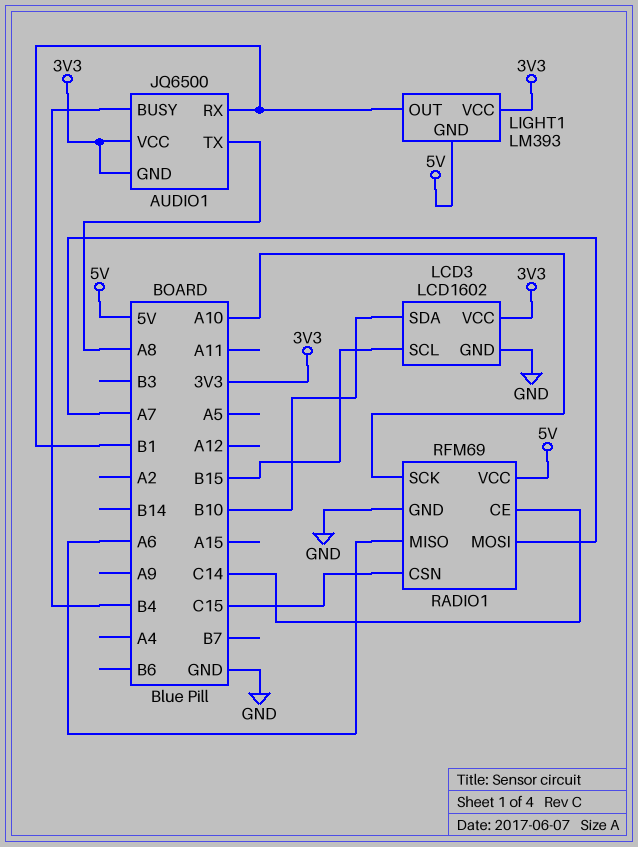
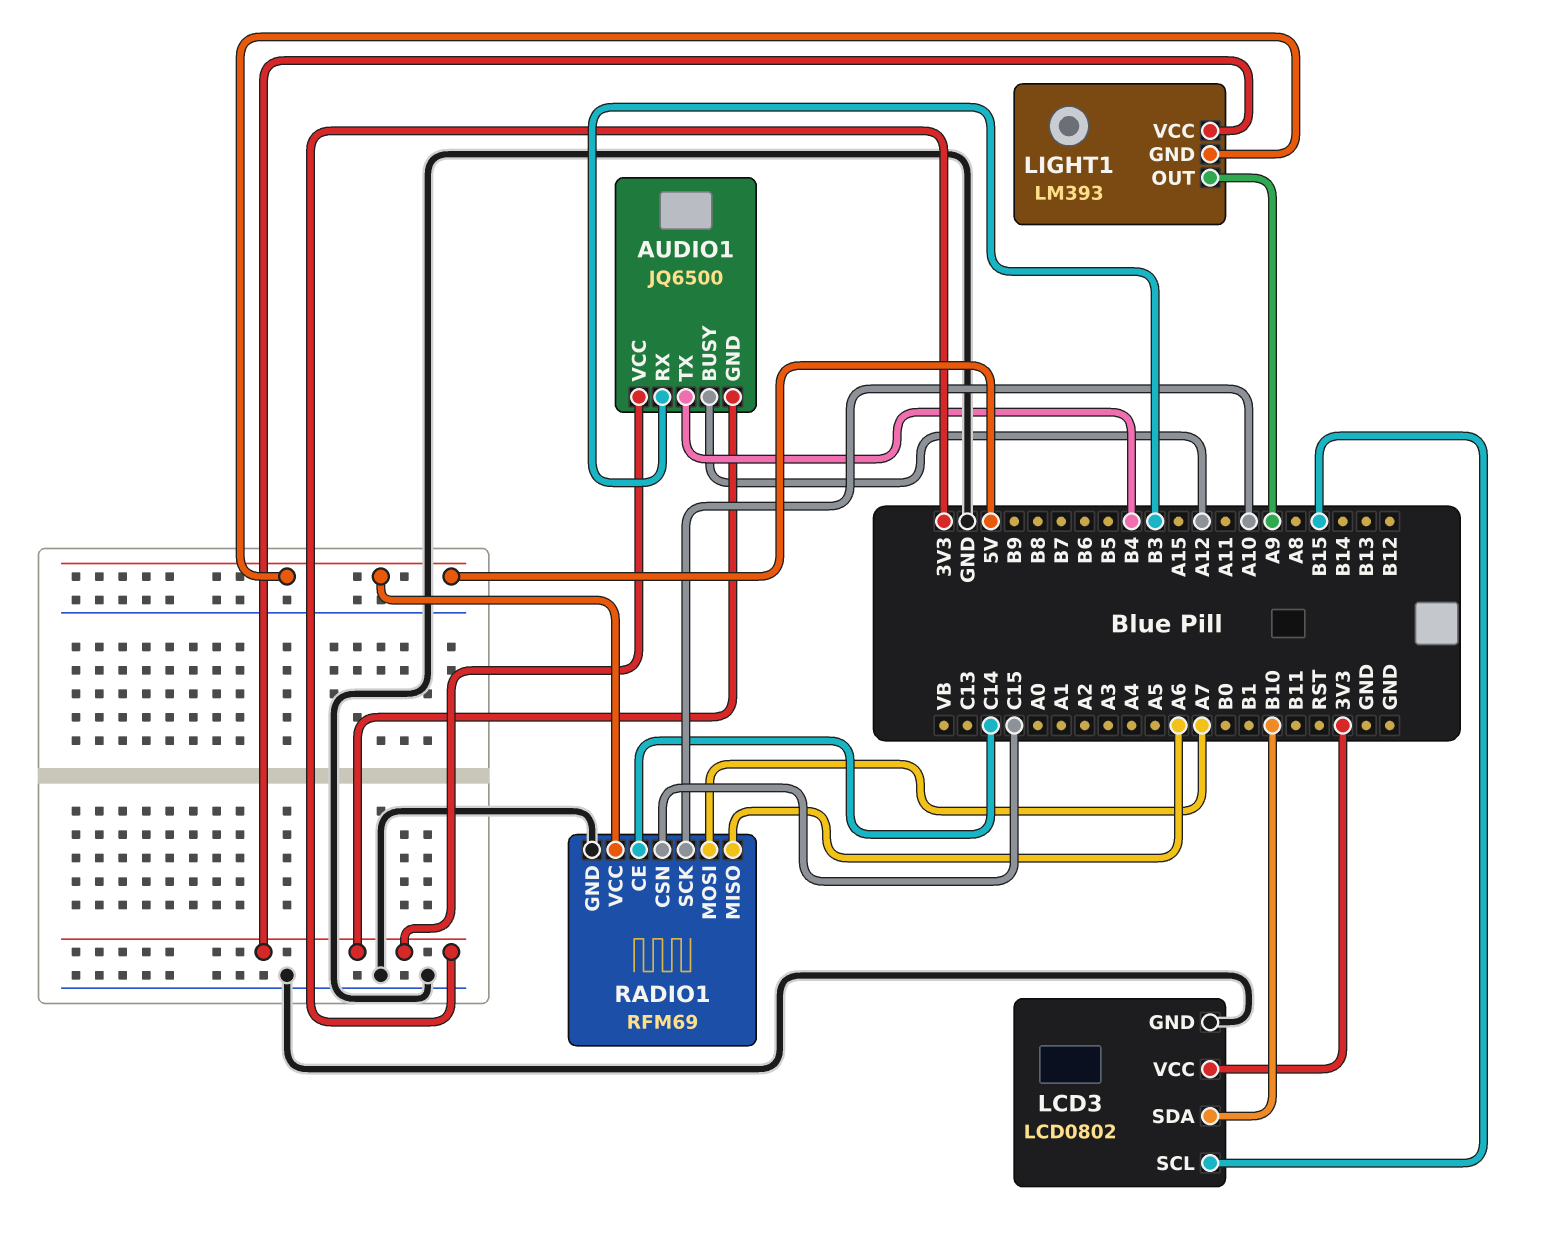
AUDIO1 pin BUSY: B4 -> A12
AUDIO1 pin RX: B1 -> B3
AUDIO1 pin TX: A8 -> B4
LCD3: LCD1602 -> LCD0802
LIGHT1 pin OUT: B1 -> A9

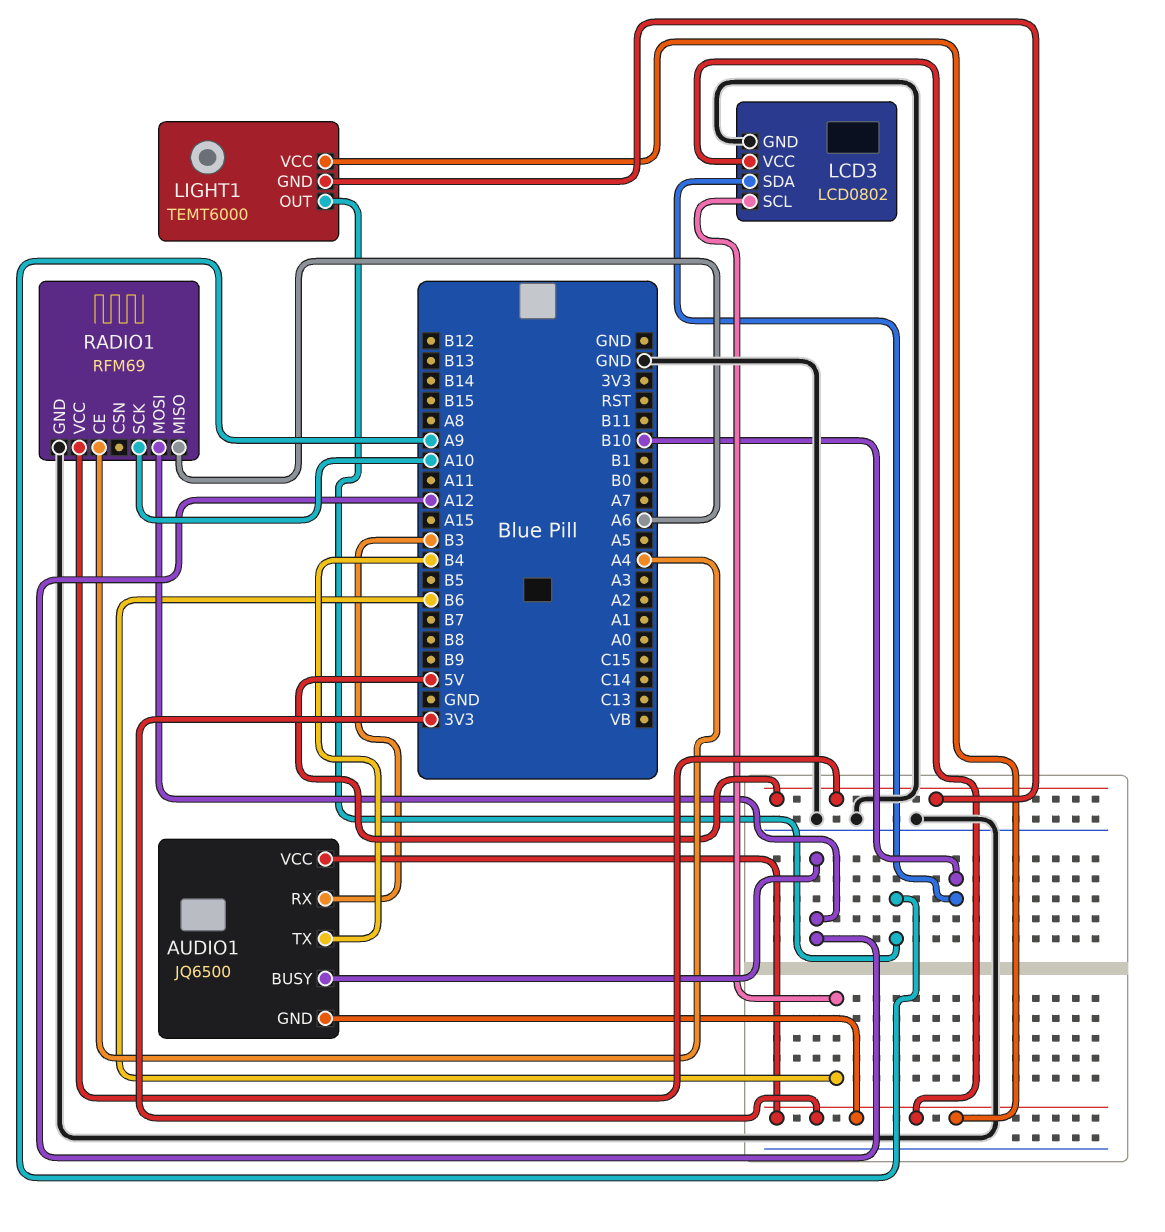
LCD3 pin SCL: B15 -> B6
LIGHT1: LM393 -> TEMT6000
RADIO1 pin CE: C14 -> A4
RADIO1 pin CSN: C15 -> none
RADIO1 pin MOSI: A7 -> A12

